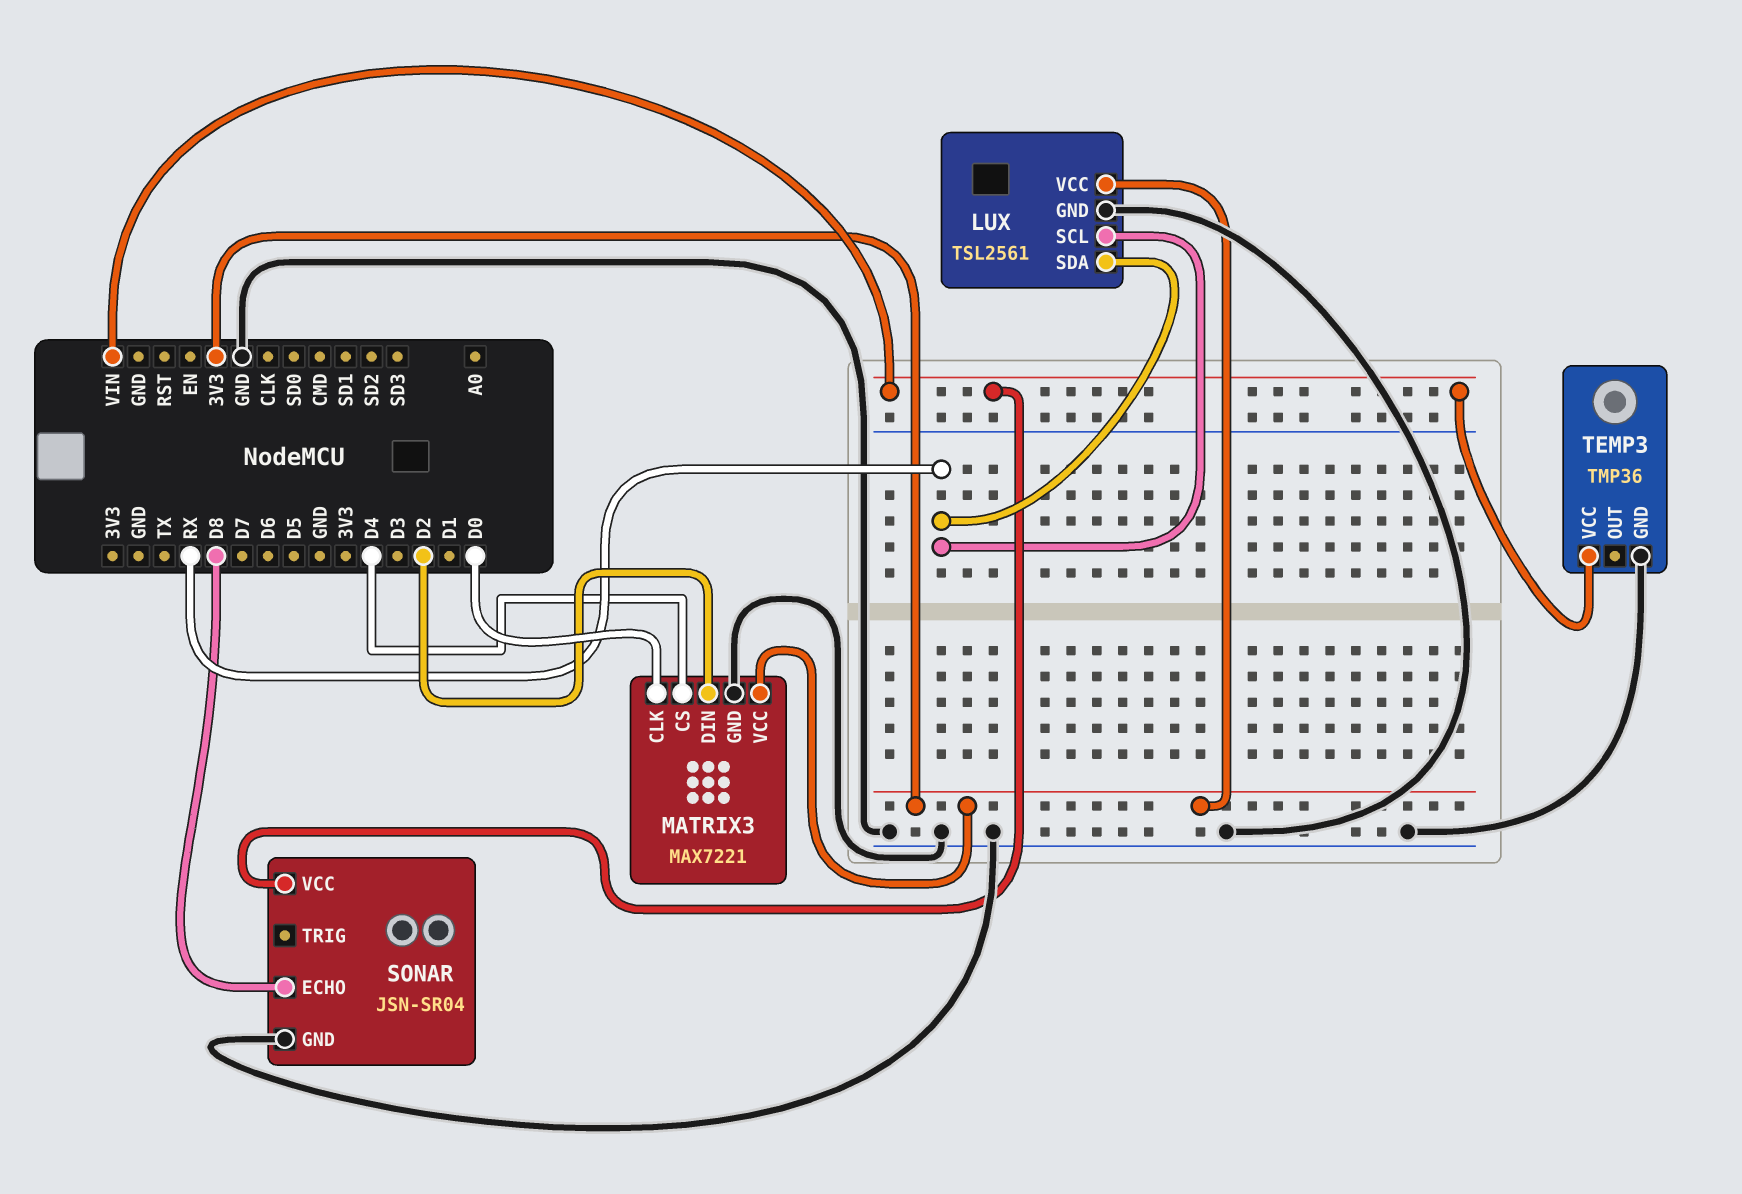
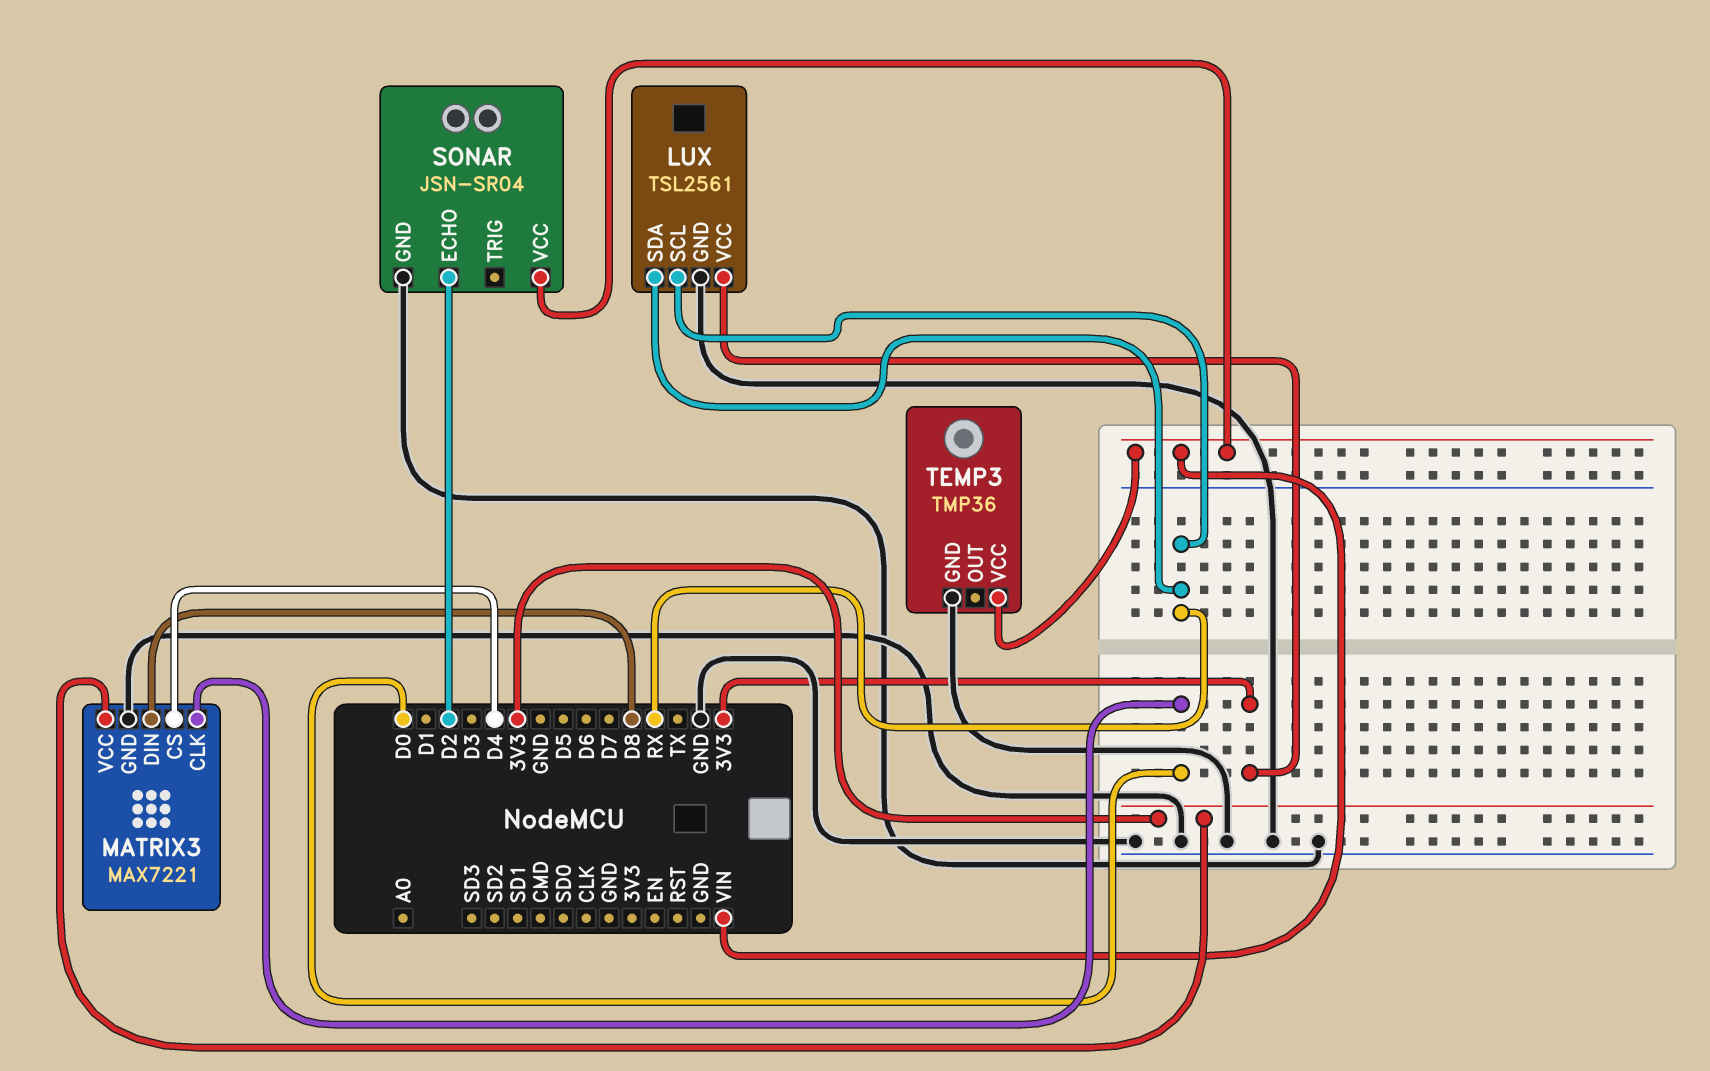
MATRIX3 pin DIN: D2 -> D8
SONAR pin ECHO: D8 -> D2

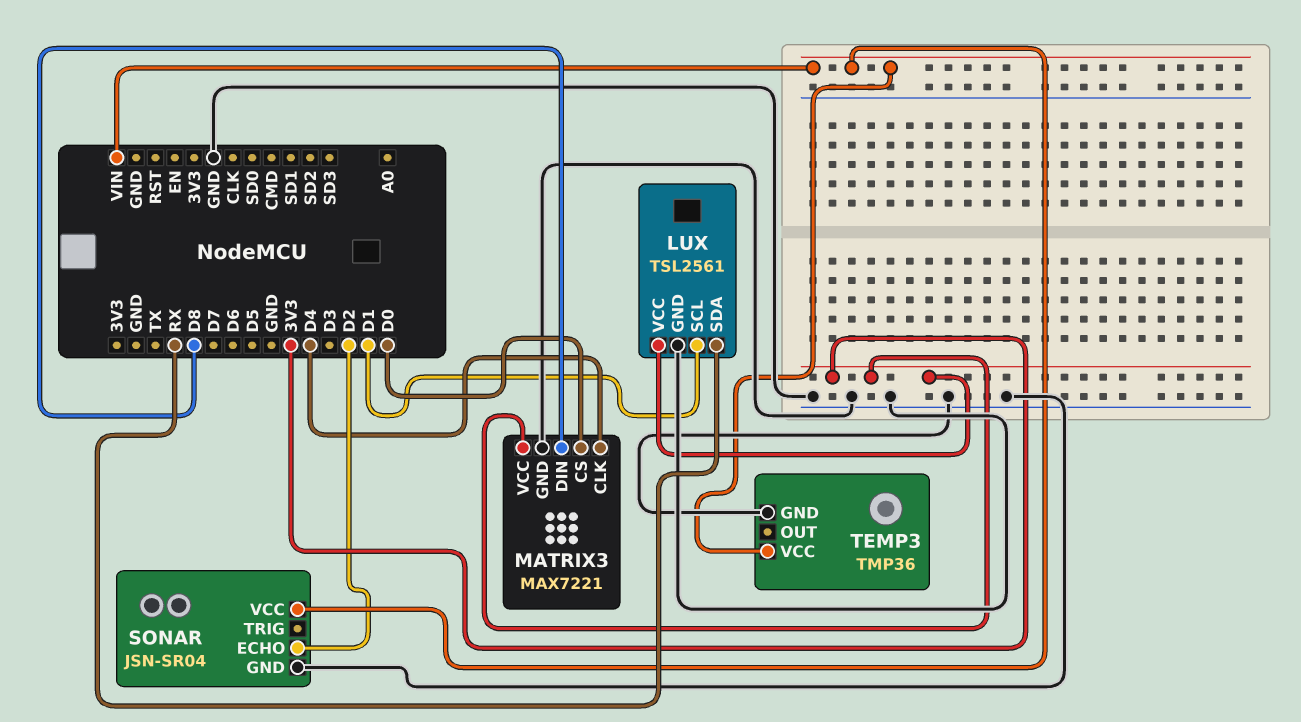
LUX pin SCL: RX -> D1
MATRIX3 pin CLK: D0 -> D4
MATRIX3 pin CS: D4 -> D0

